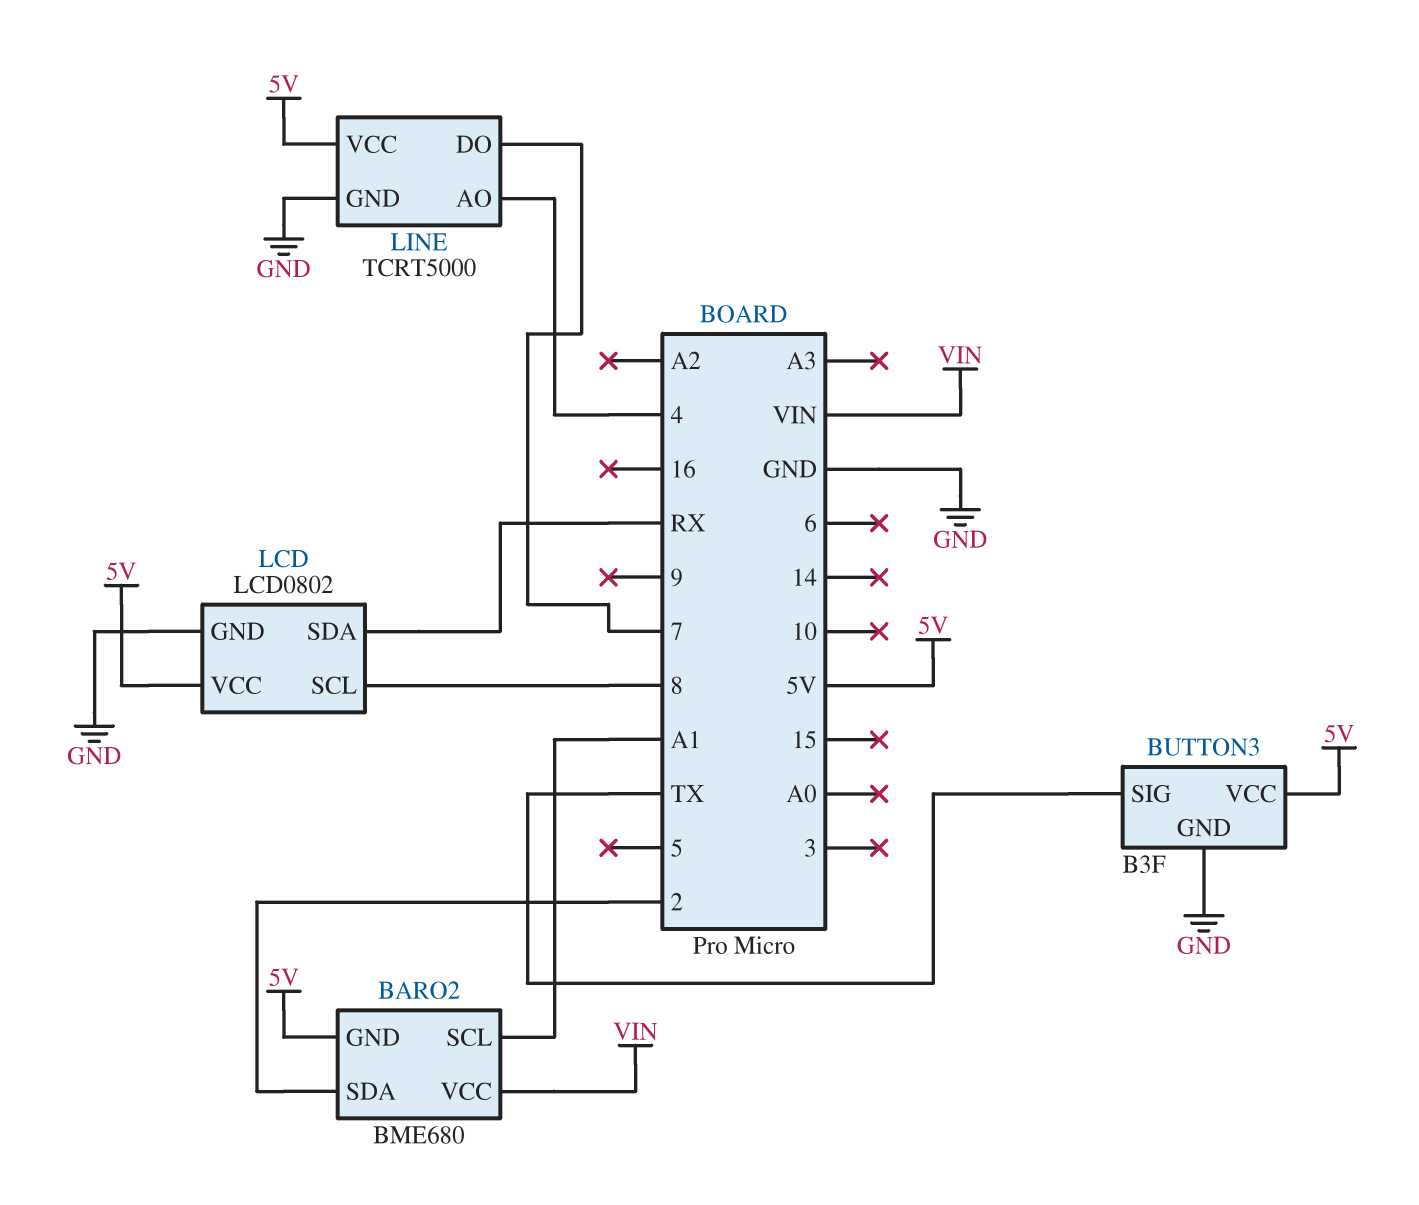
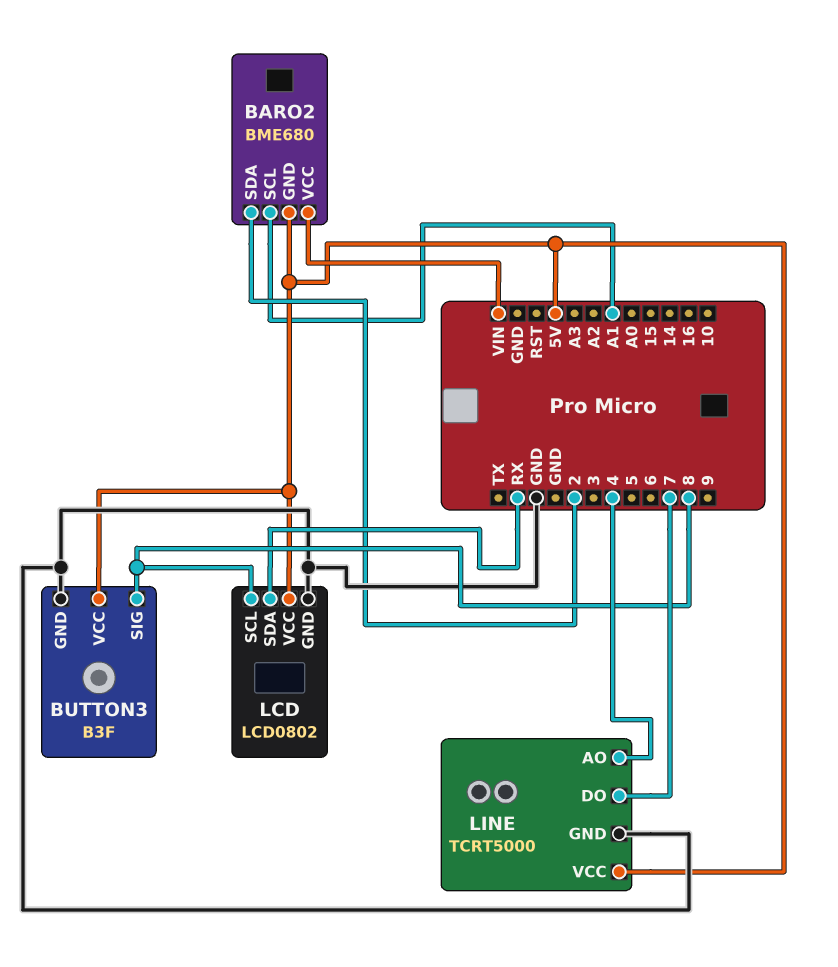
BUTTON3 pin SIG: TX -> 8

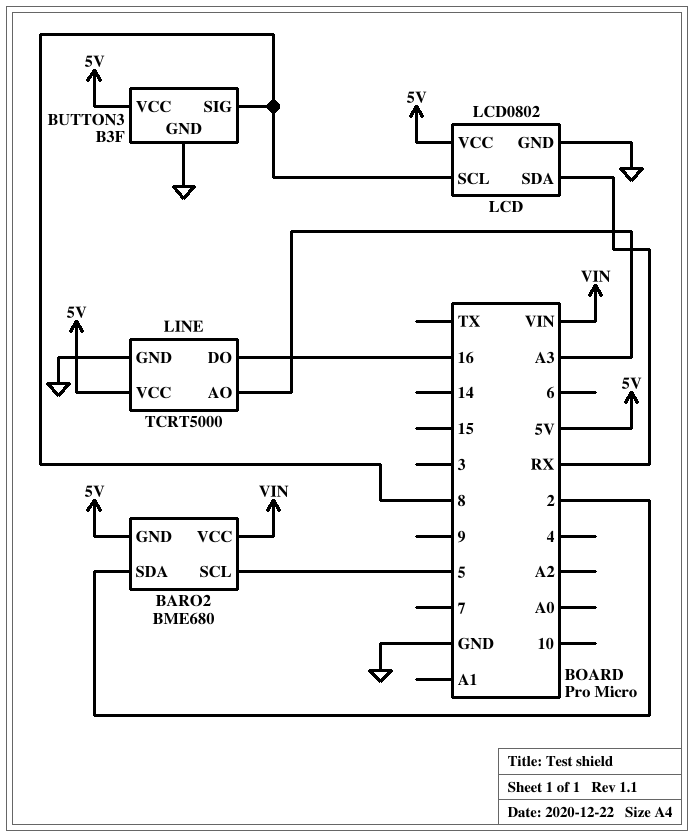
BARO2 pin SCL: A1 -> 5
LINE pin AO: 4 -> A3
LINE pin DO: 7 -> 16

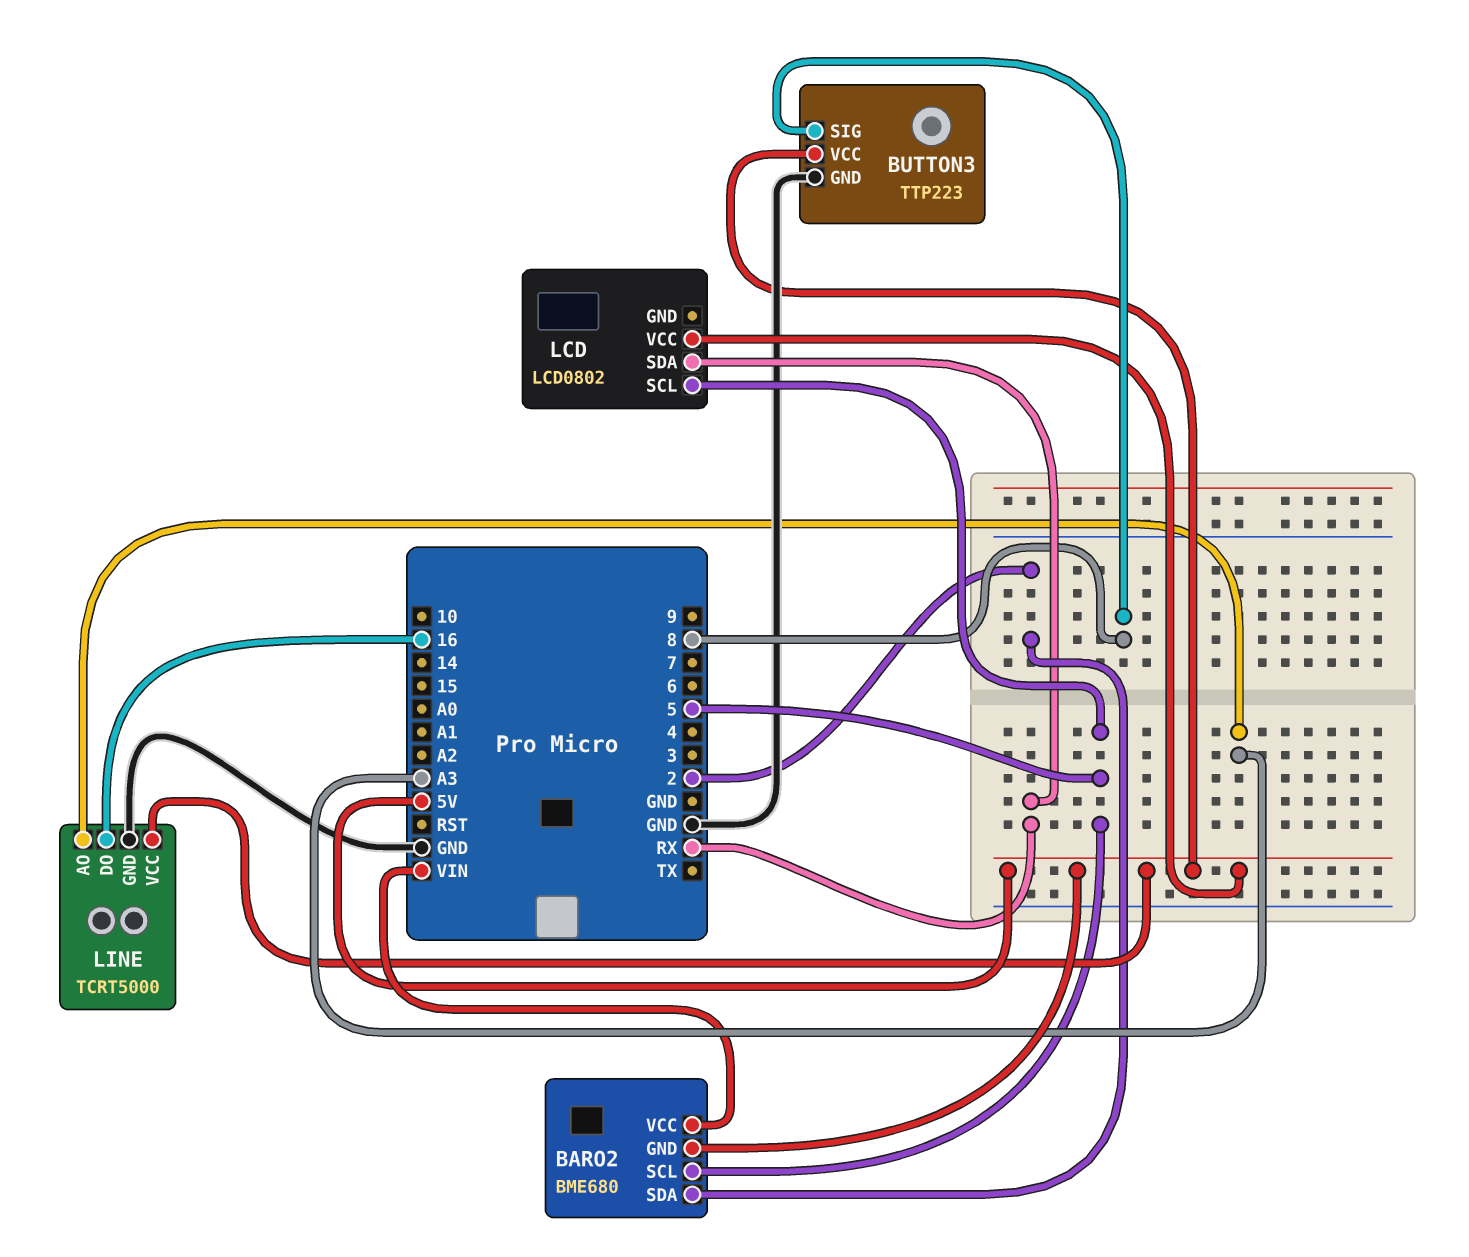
BUTTON3: B3F -> TTP223
LCD pin GND: GND -> none
LCD pin SCL: 8 -> 5

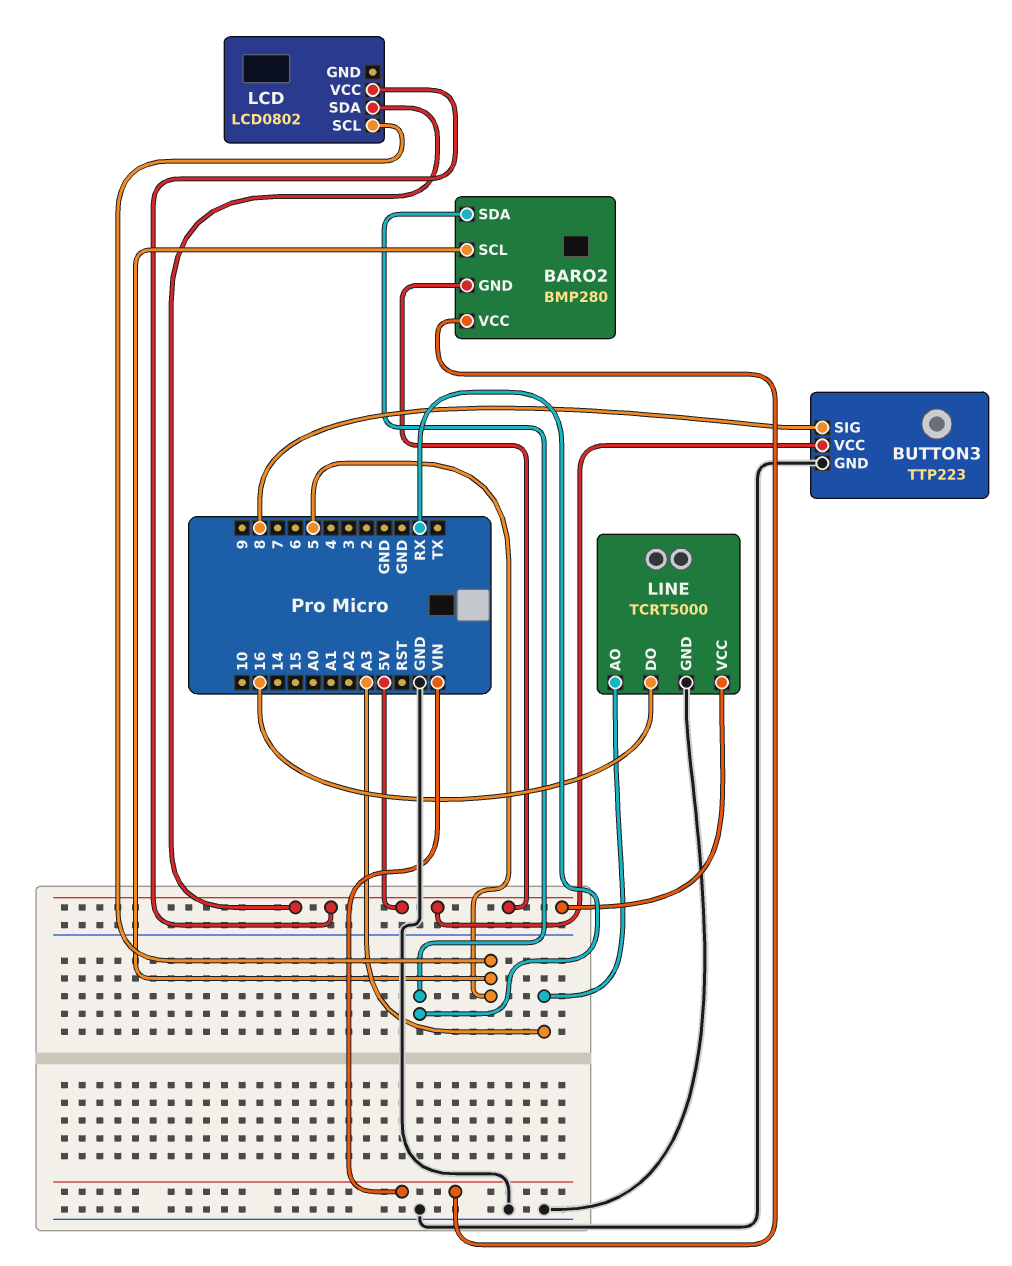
BARO2: BME680 -> BMP280
BARO2 pin SDA: 2 -> RX
LCD pin SDA: RX -> 5V

